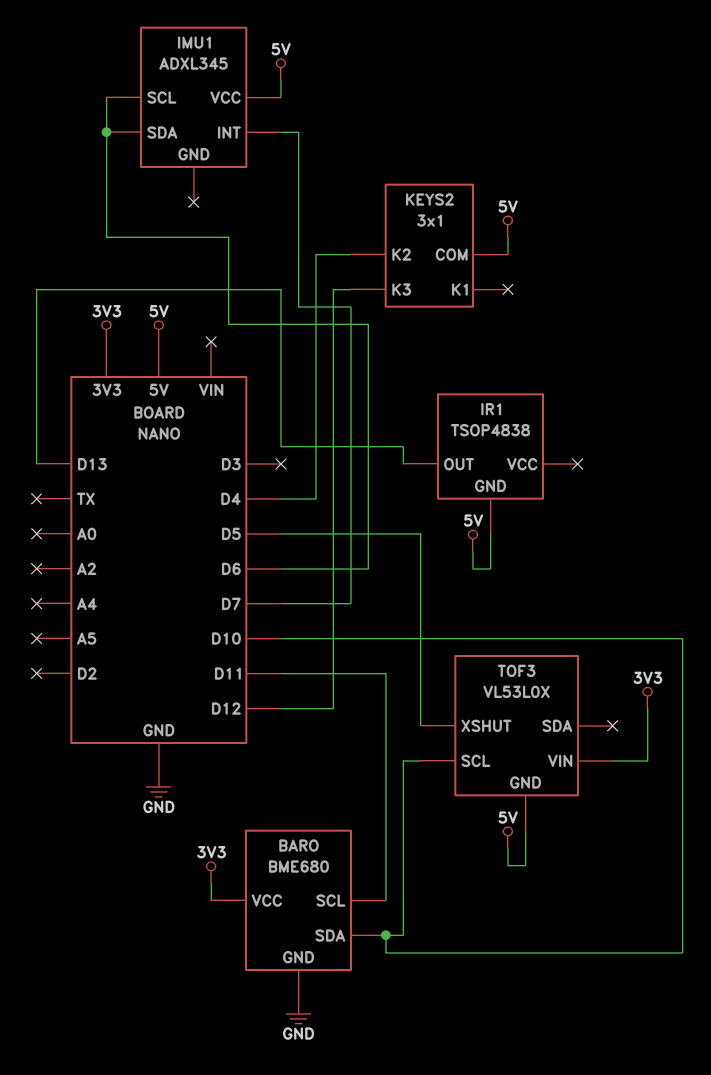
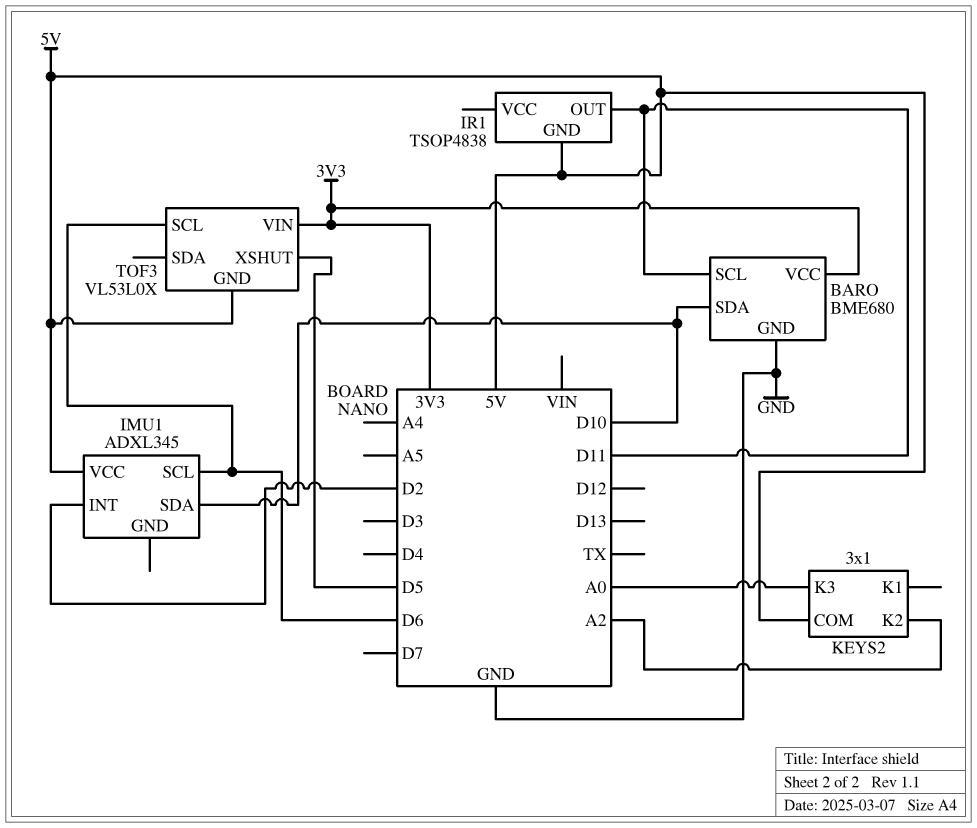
IMU1 pin INT: D7 -> D2
IMU1 pin SDA: D6 -> D10
IR1 pin OUT: D13 -> D11
KEYS2 pin K2: D4 -> A2
KEYS2 pin K3: D12 -> A0
TOF3 pin SCL: D10 -> D6

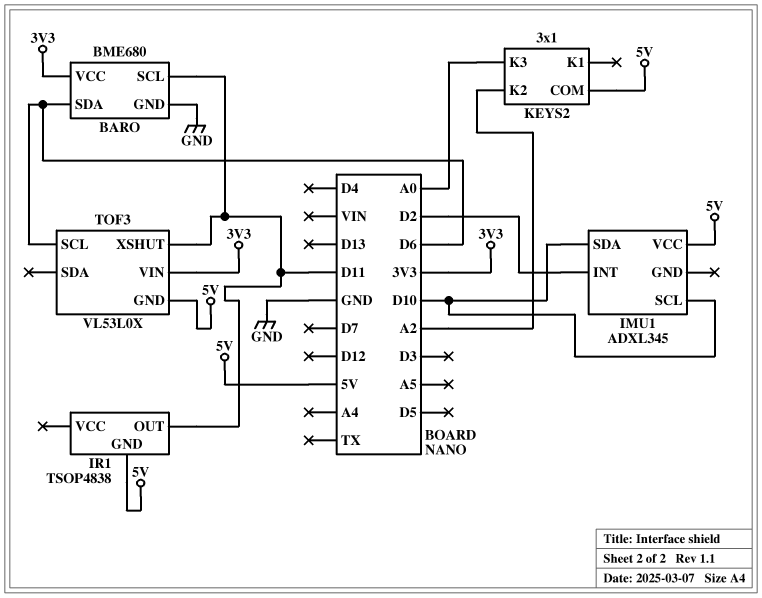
BARO pin SDA: D10 -> D6
IMU1 pin SCL: D6 -> D10
TOF3 pin XSHUT: D5 -> D11

